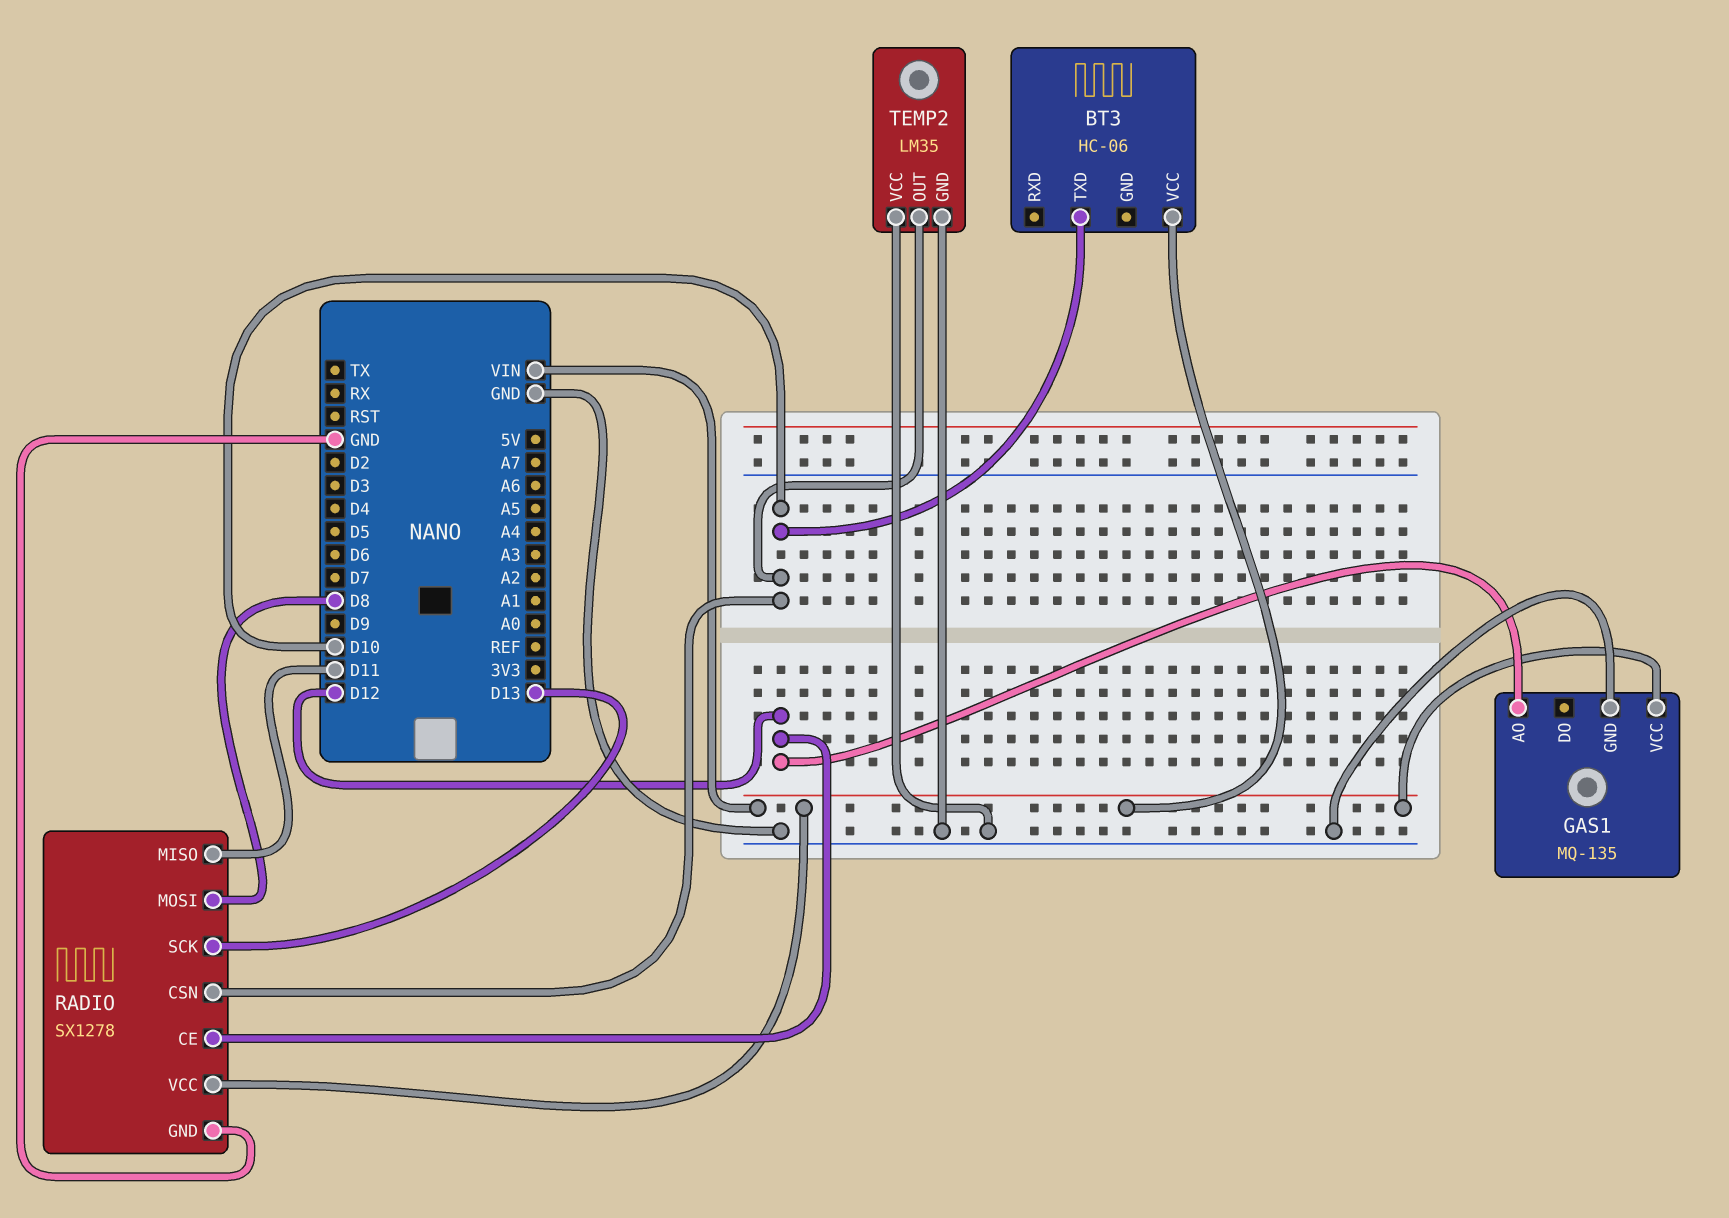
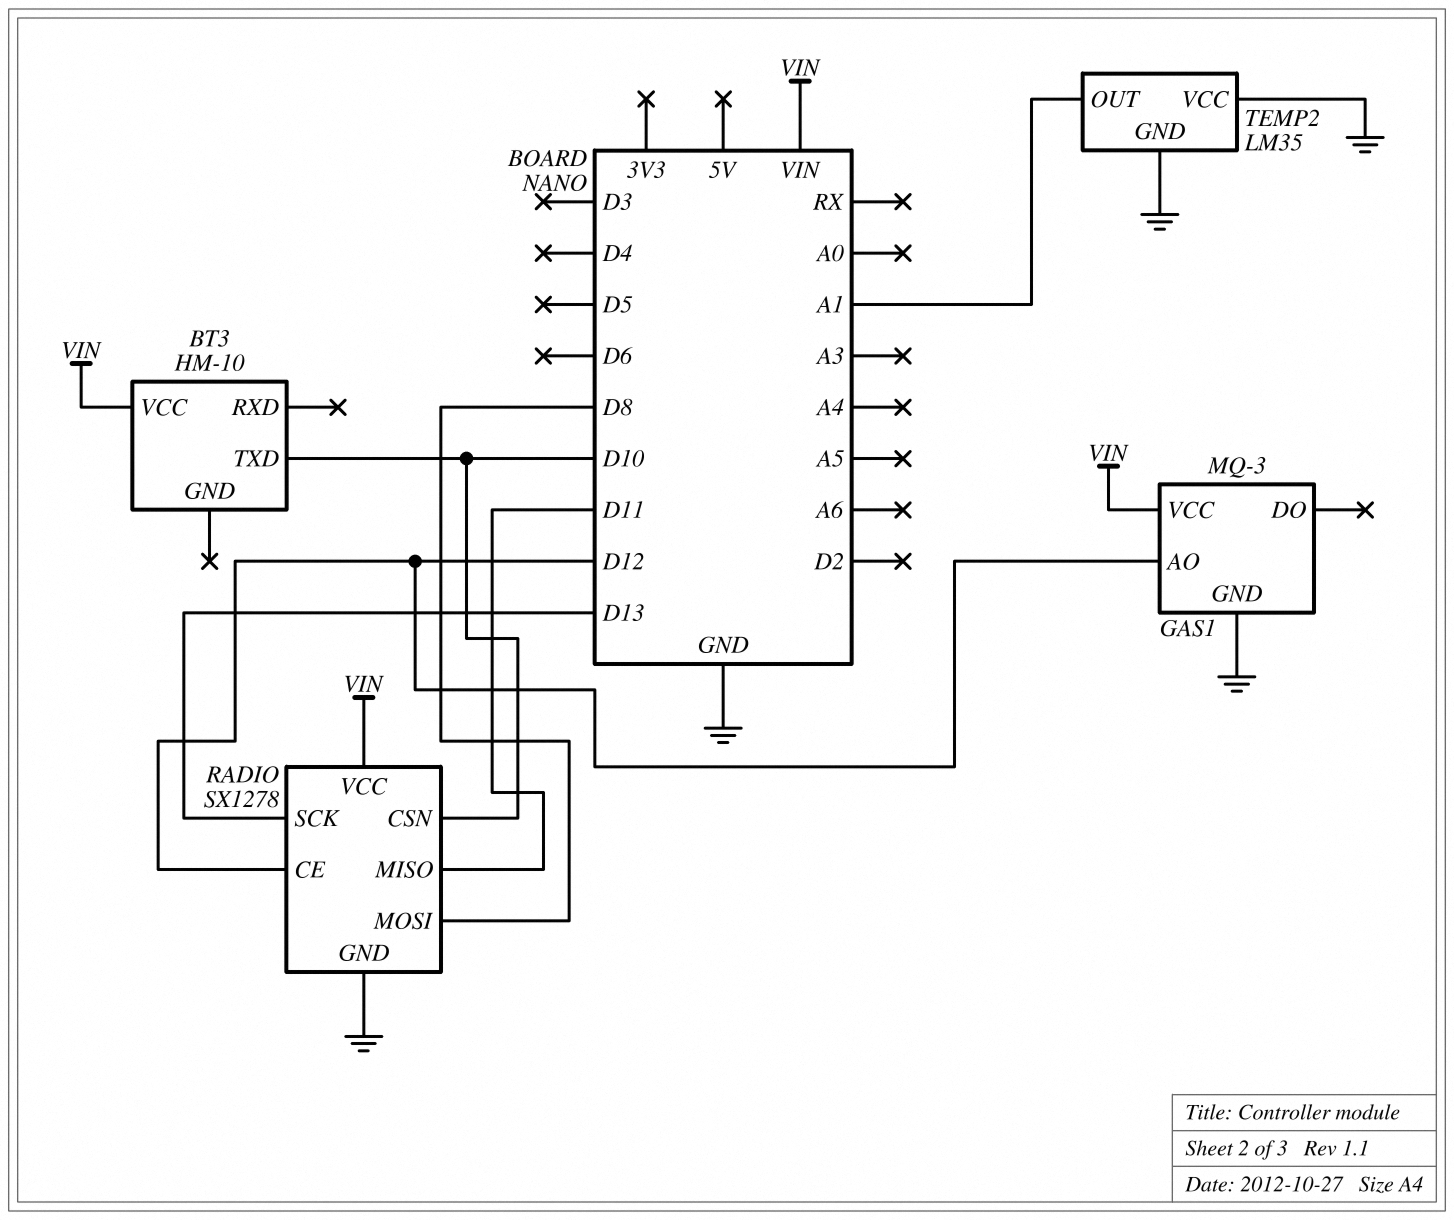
BT3: HC-06 -> HM-10
GAS1: MQ-135 -> MQ-3
TEMP2 pin OUT: D10 -> A1

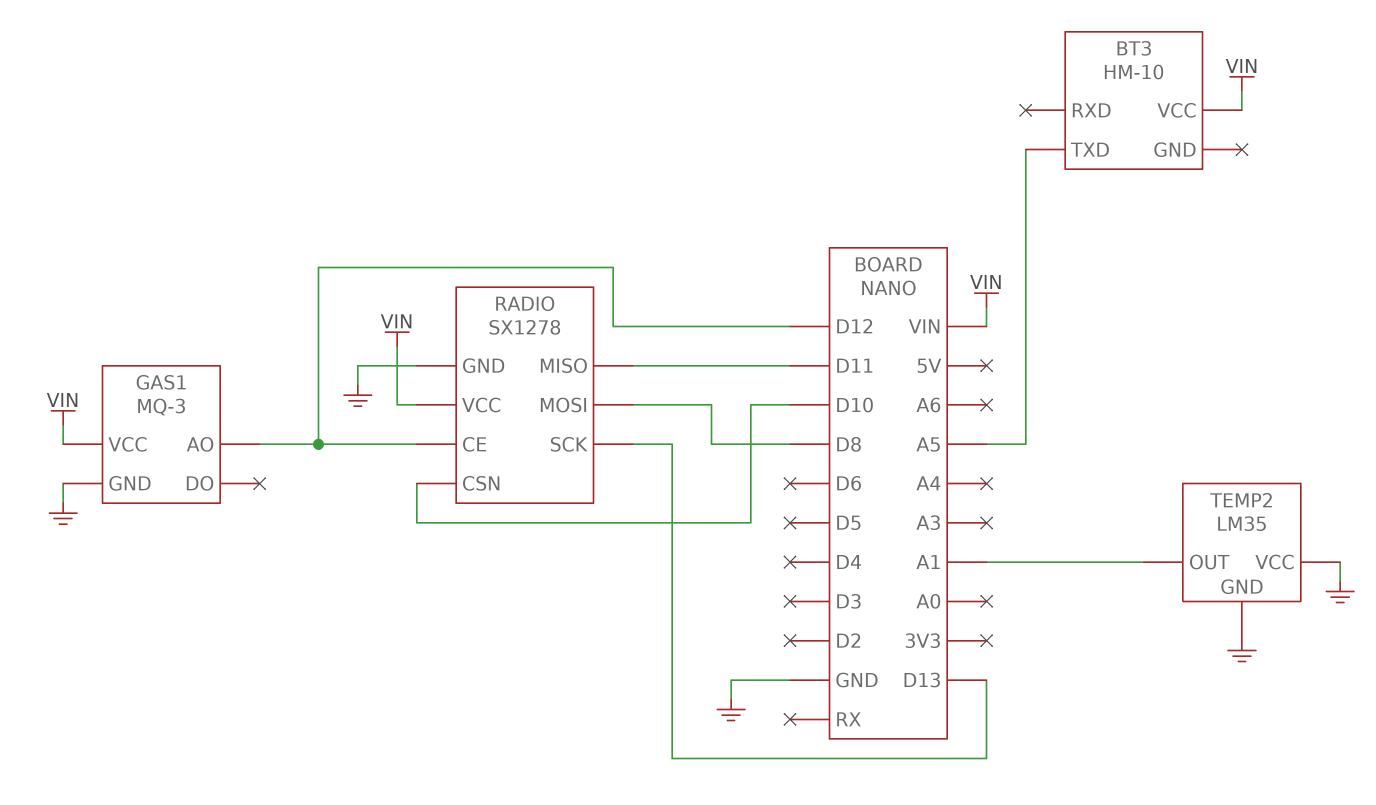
BT3 pin TXD: D10 -> A5

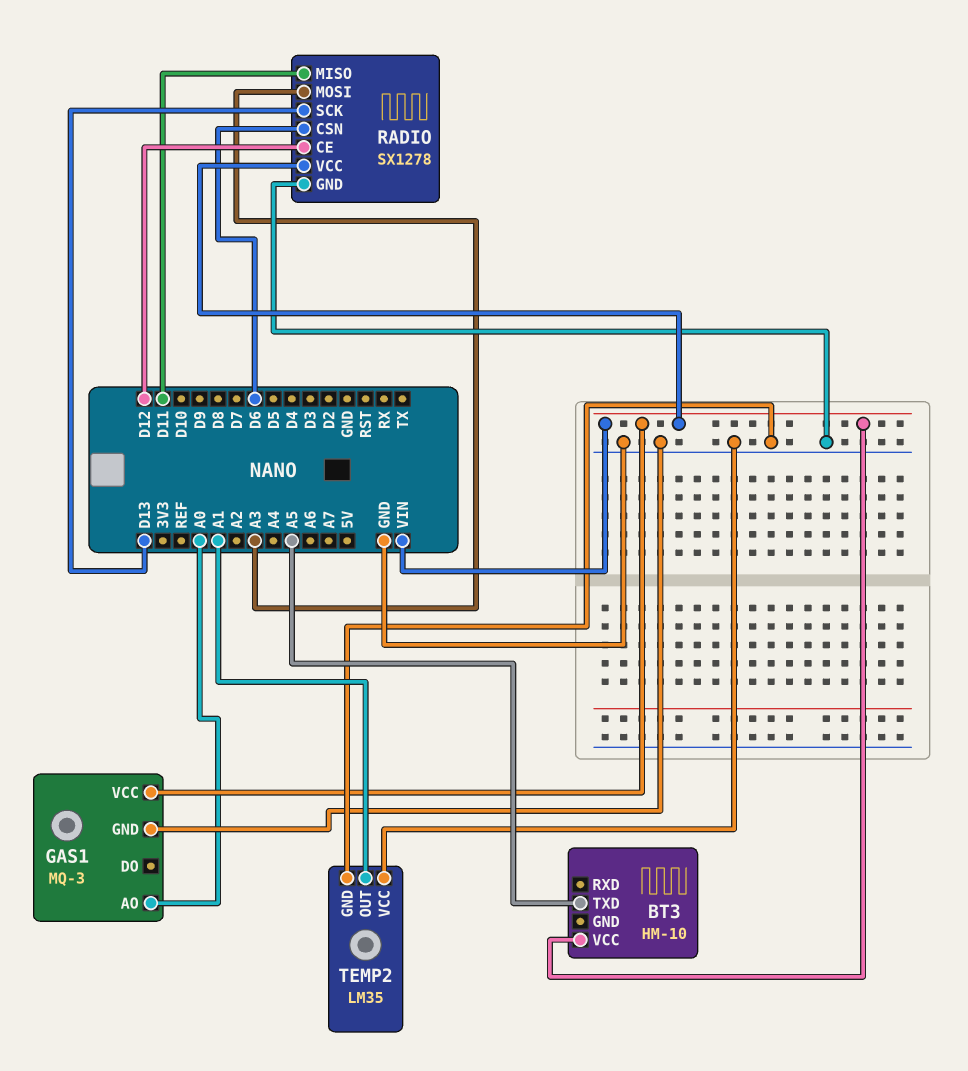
GAS1 pin AO: D12 -> A0
RADIO pin CSN: D10 -> D6
RADIO pin MOSI: D8 -> A3

